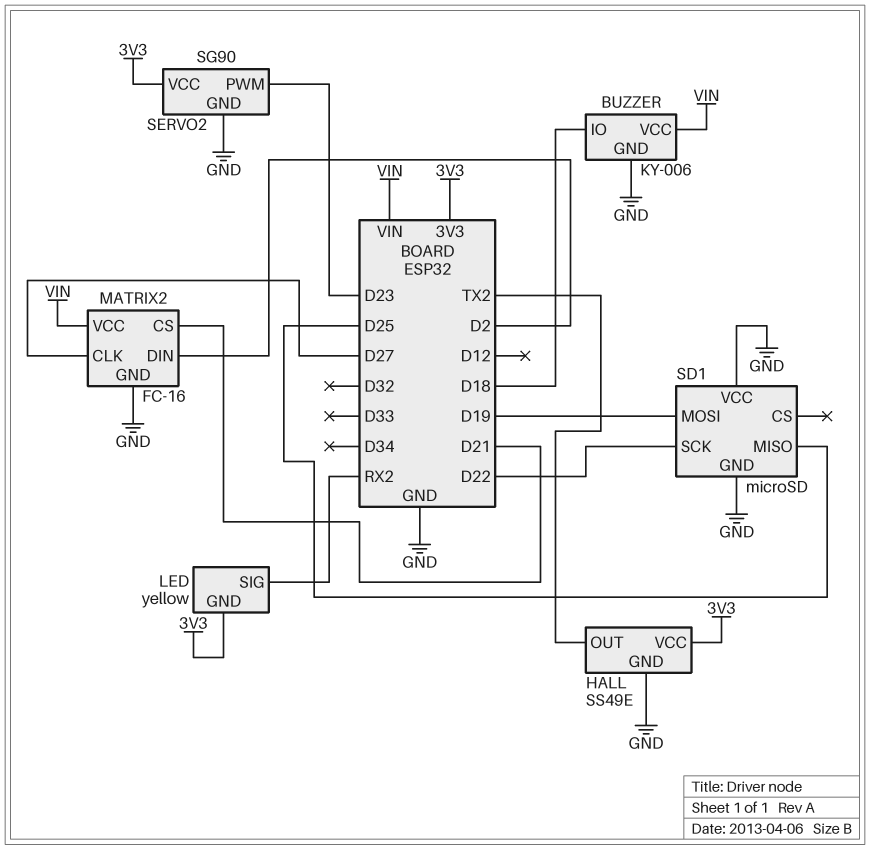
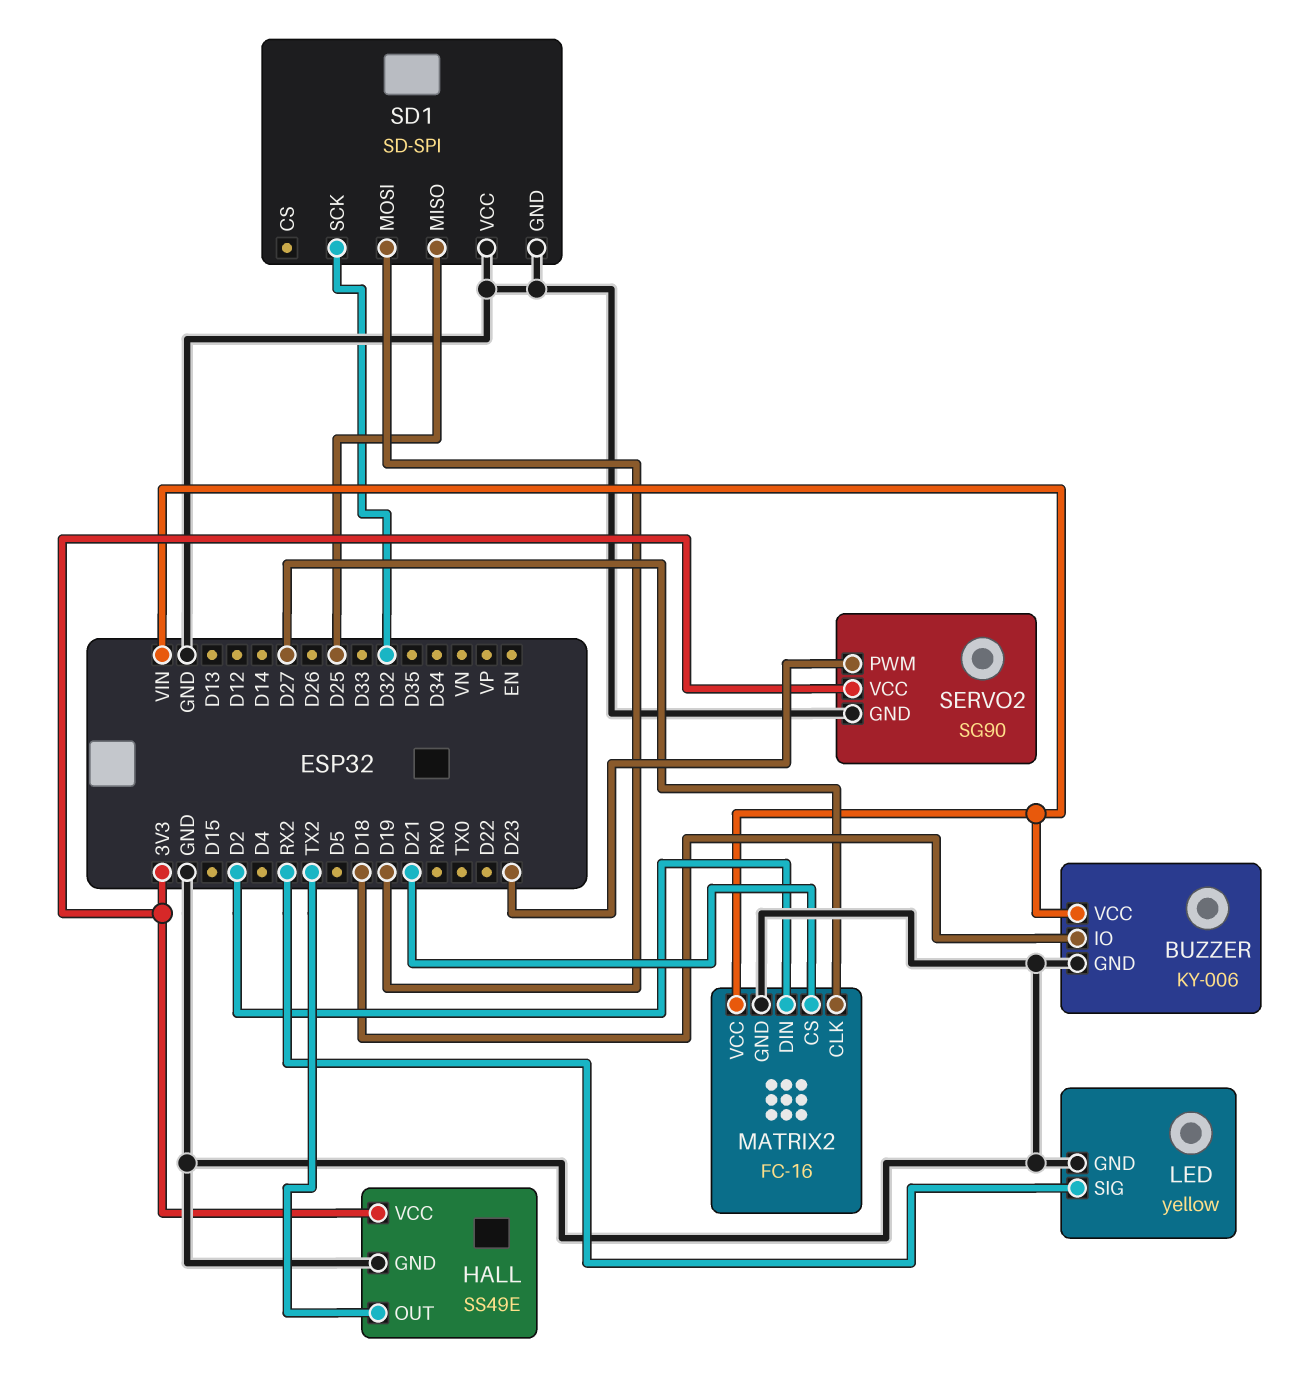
LED pin GND: 3V3 -> GND
SD1: microSD -> SD-SPI
SD1 pin SCK: D22 -> D32

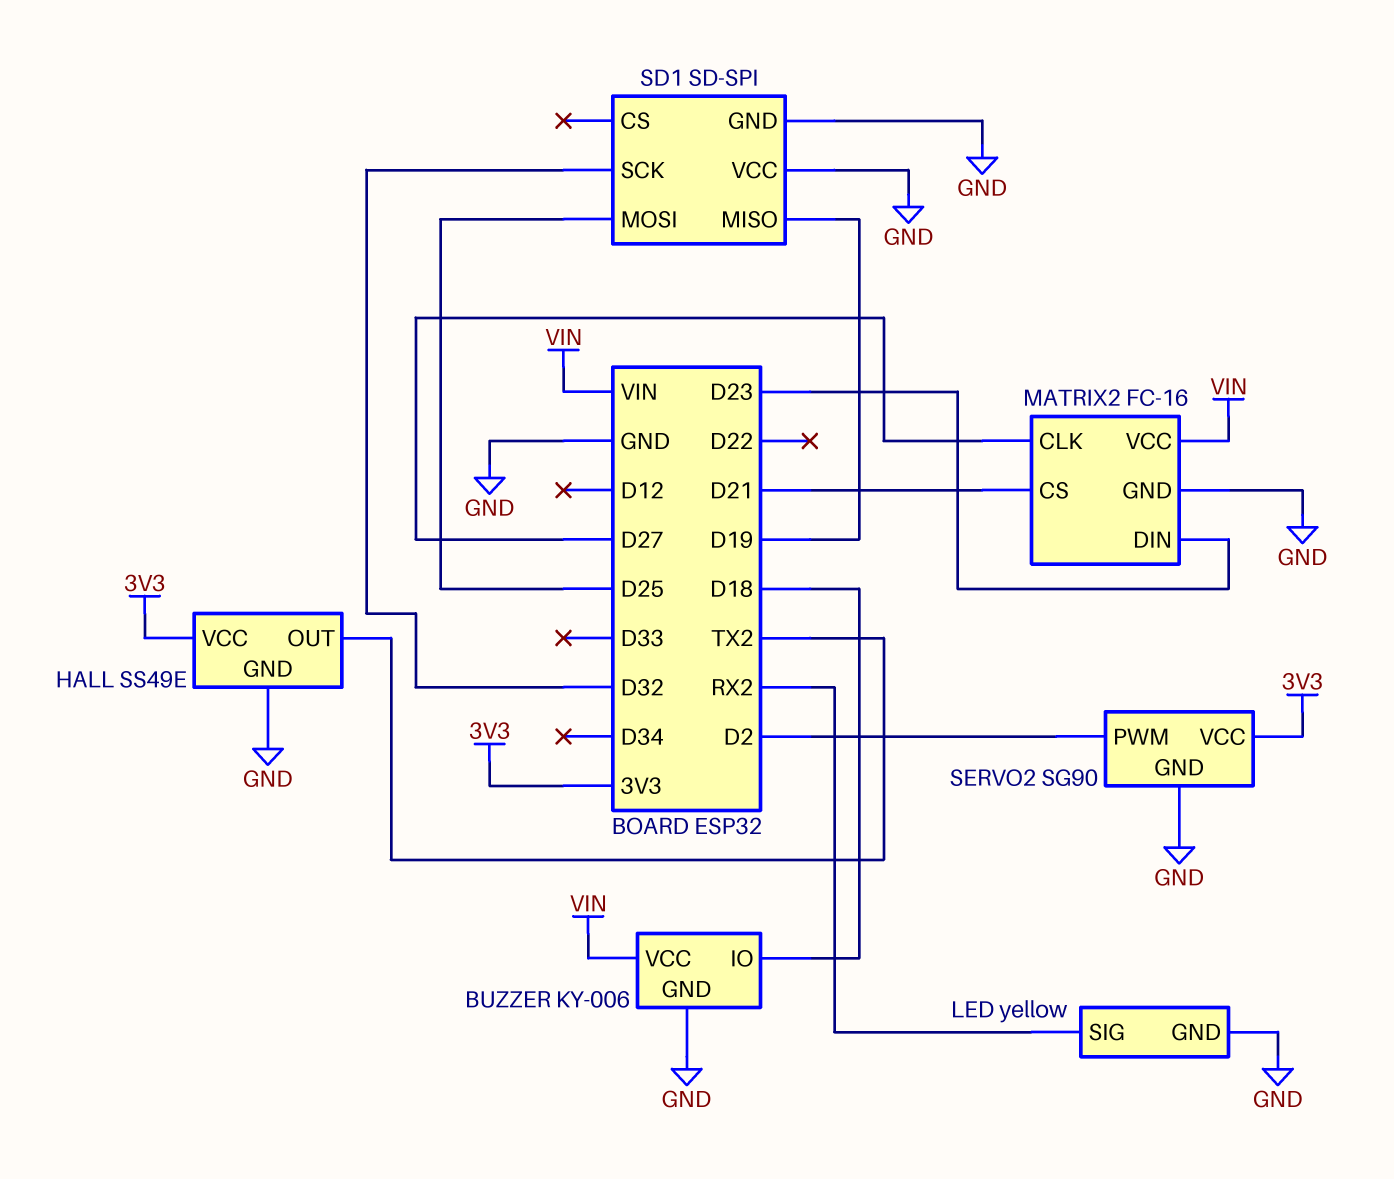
MATRIX2 pin DIN: D2 -> D23
SD1 pin MISO: D25 -> D19
SD1 pin MOSI: D19 -> D25
SERVO2 pin PWM: D23 -> D2

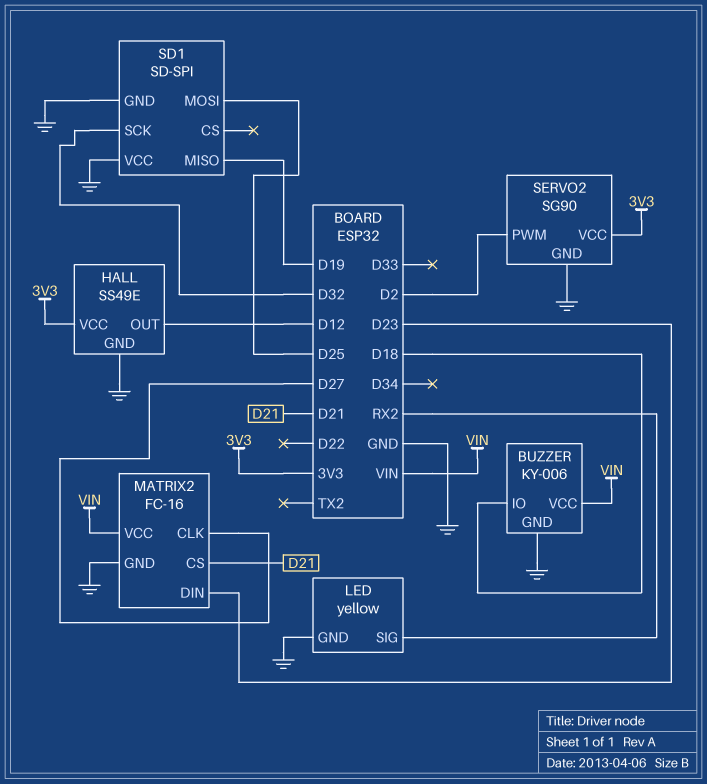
HALL pin OUT: TX2 -> D12

